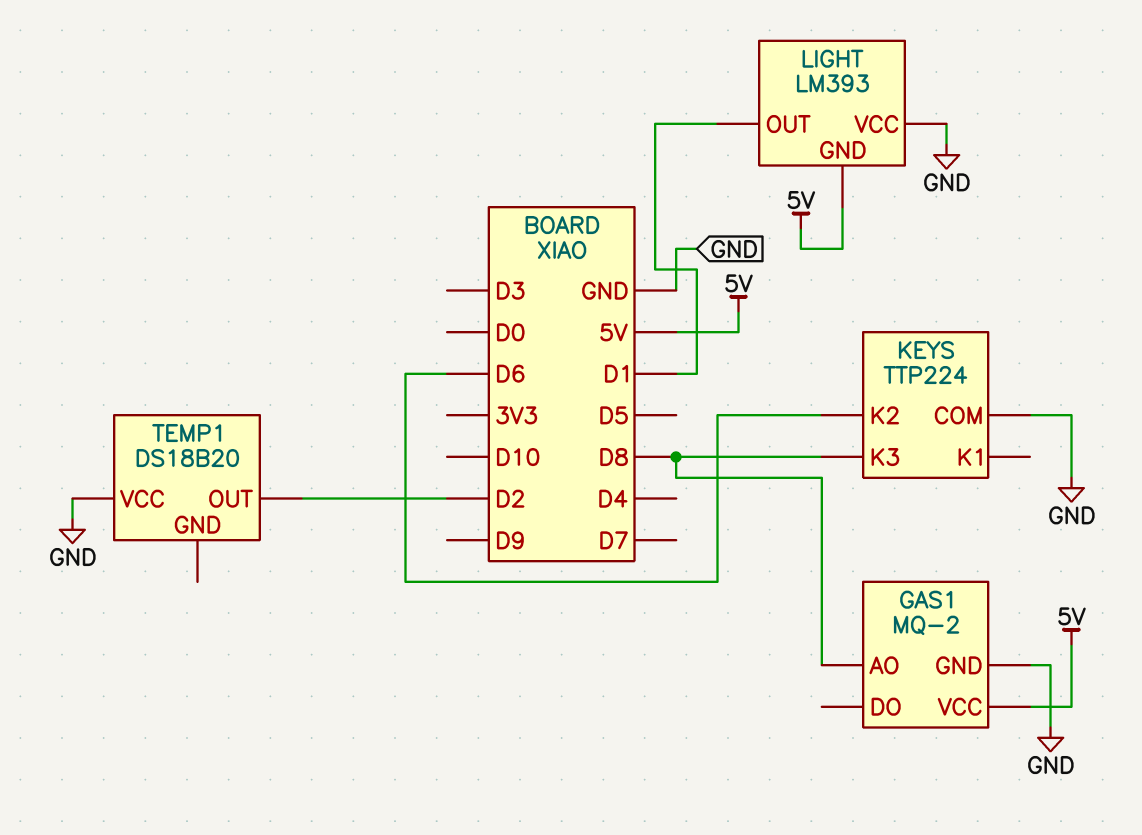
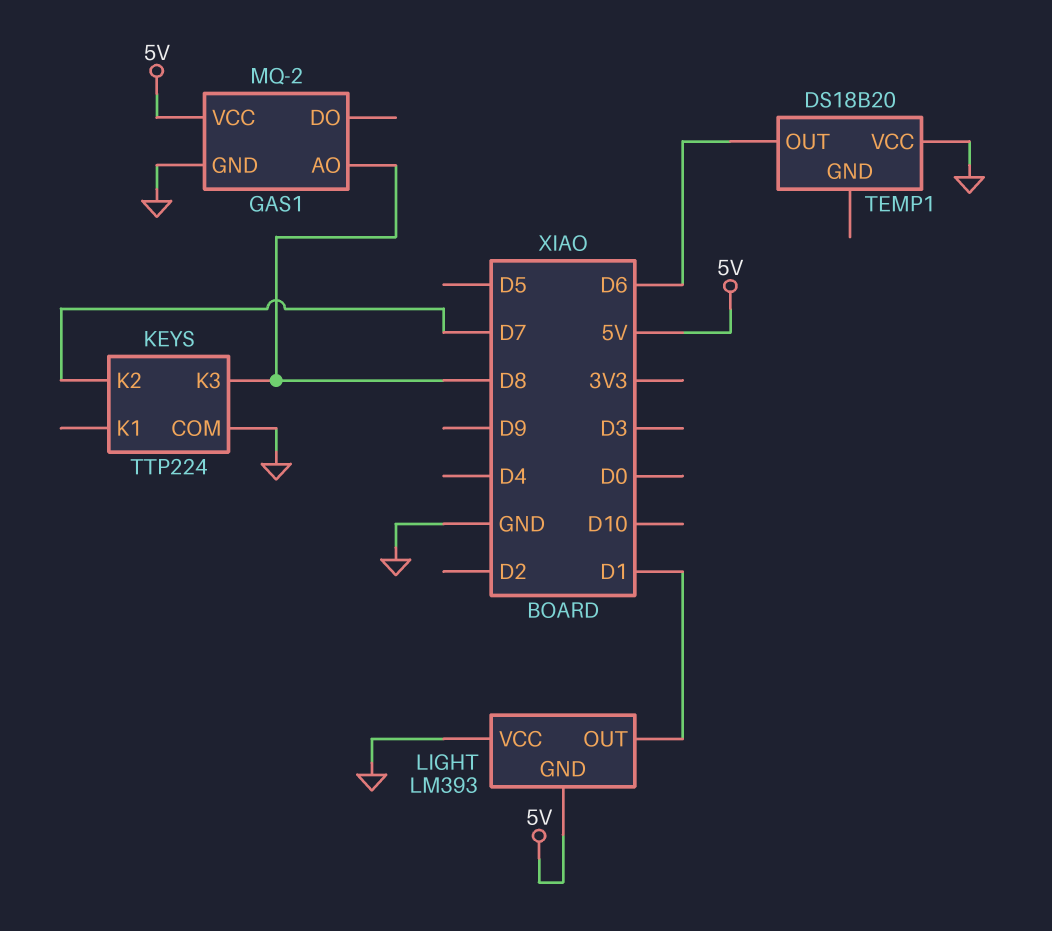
KEYS pin K2: D6 -> D7
TEMP1 pin OUT: D2 -> D6

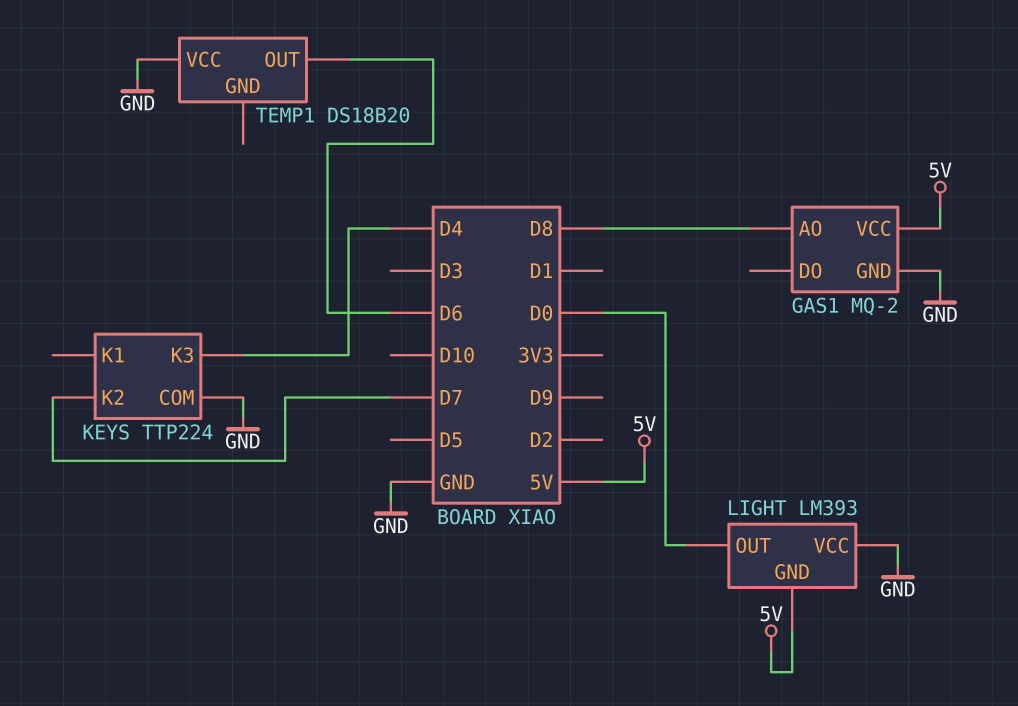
KEYS pin K3: D8 -> D4
LIGHT pin OUT: D1 -> D0

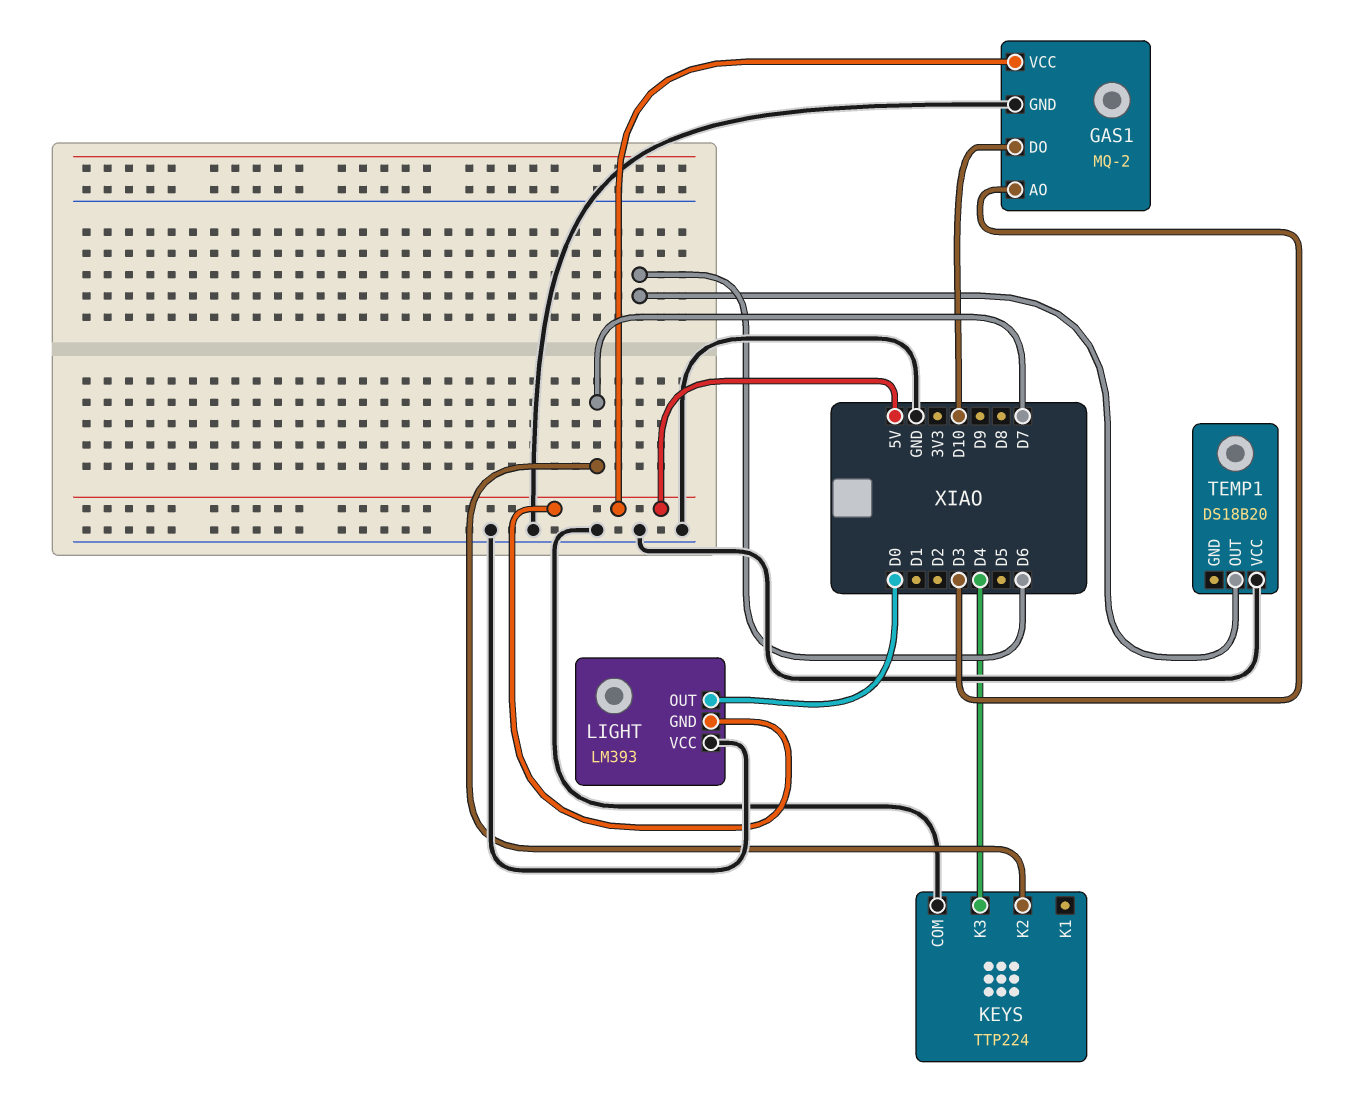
GAS1 pin AO: D8 -> D3
GAS1 pin DO: none -> D10

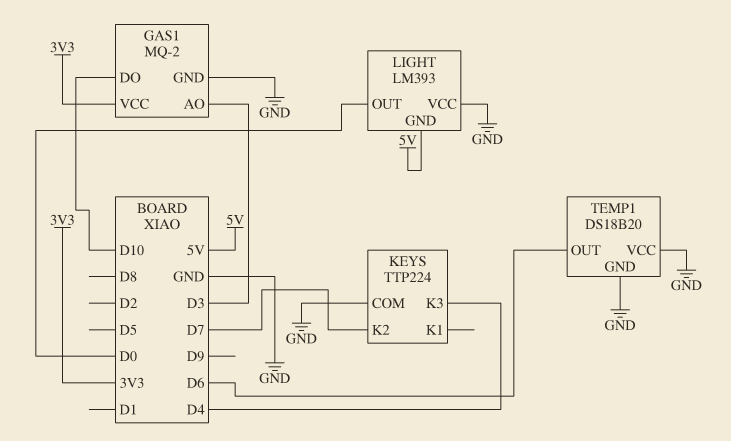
GAS1 pin VCC: 5V -> 3V3
TEMP1 pin GND: none -> GND

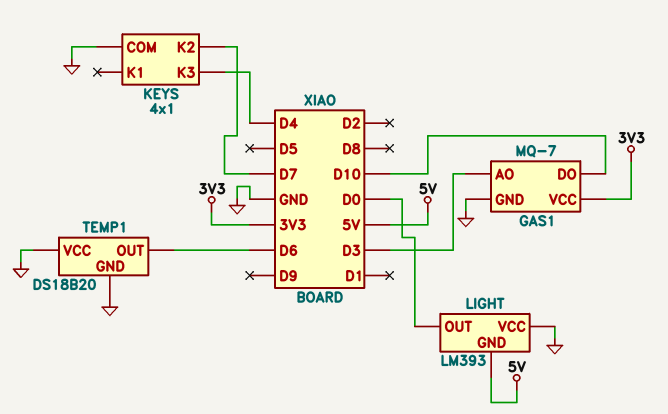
GAS1: MQ-2 -> MQ-7
KEYS: TTP224 -> 4x1

